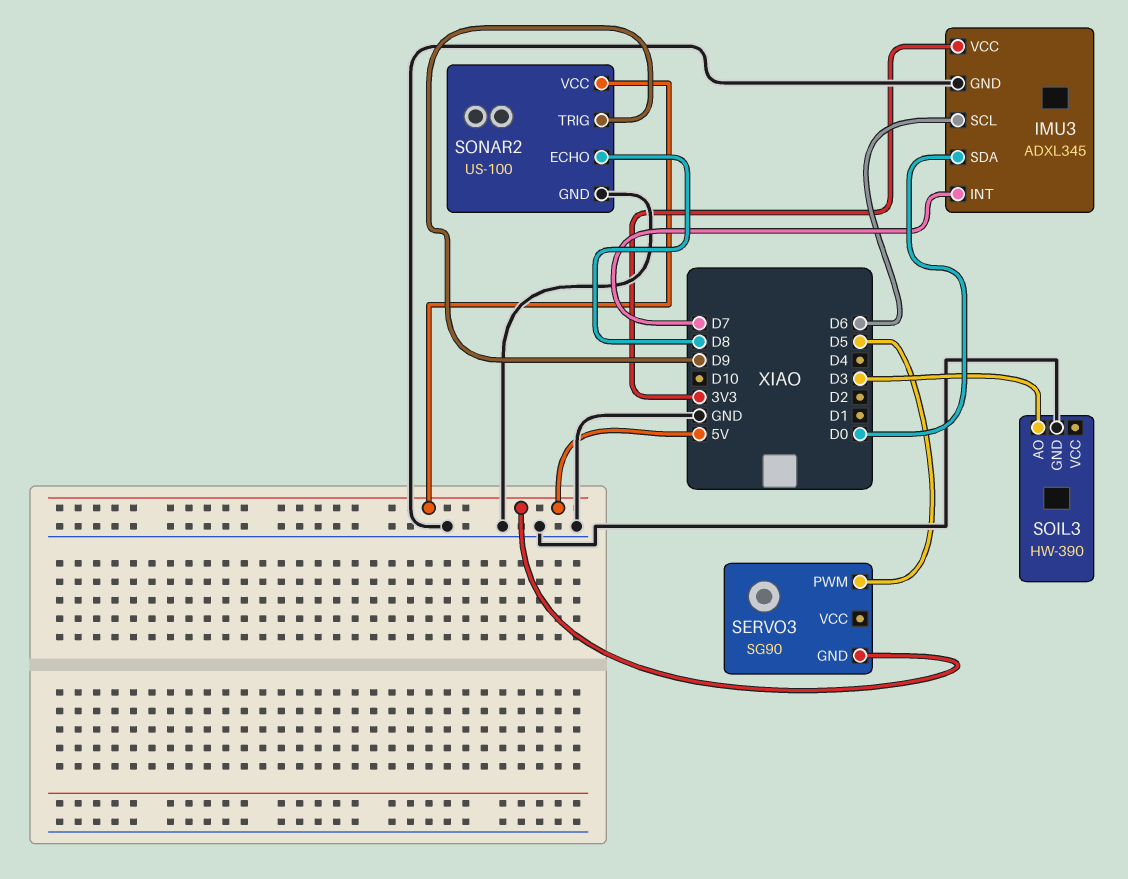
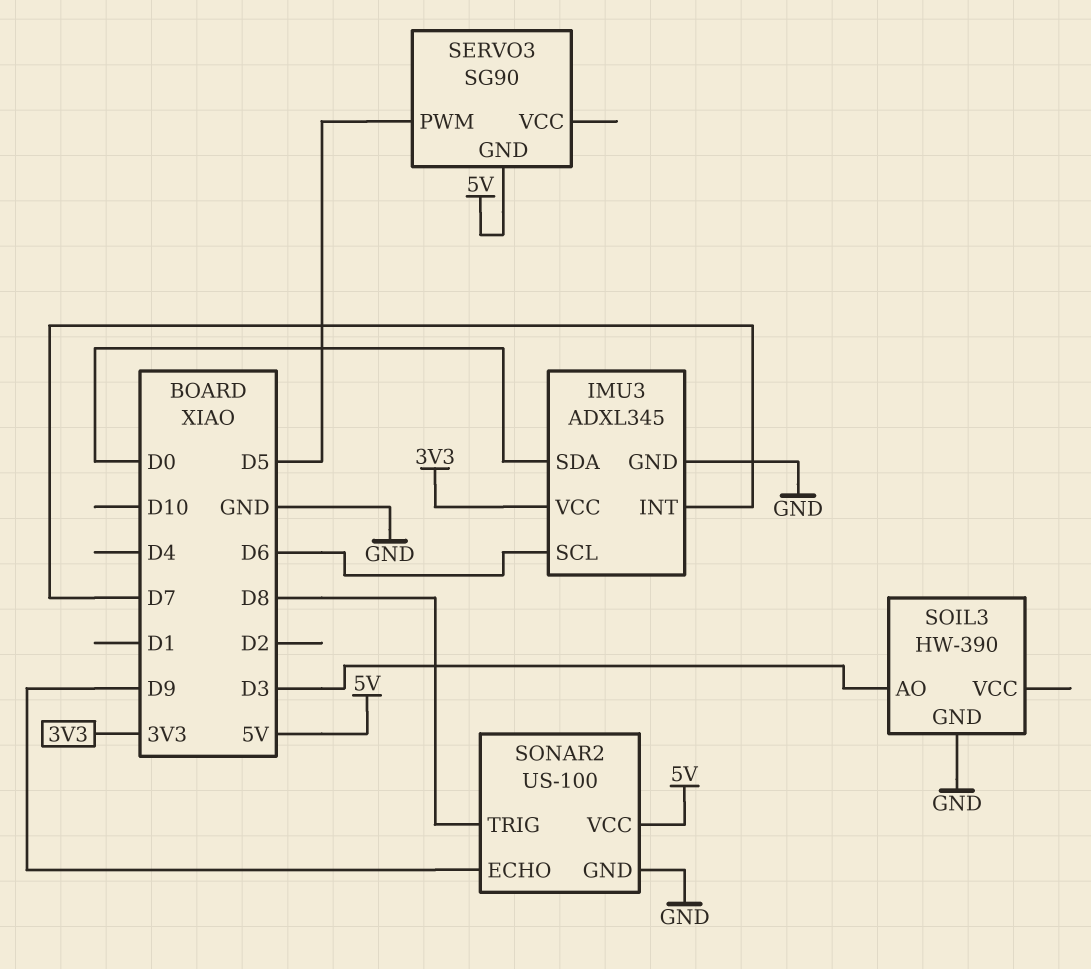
SONAR2 pin ECHO: D8 -> D9
SONAR2 pin TRIG: D9 -> D8

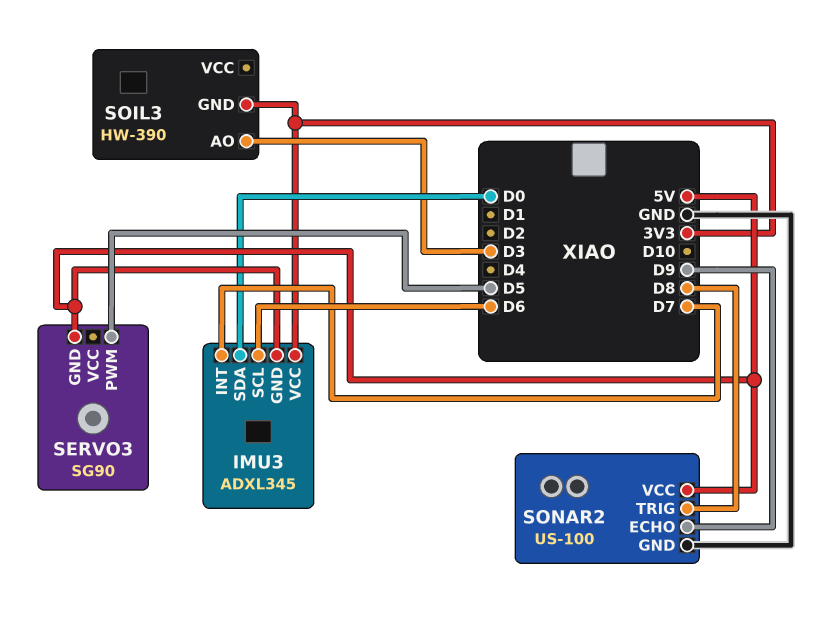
IMU3 pin GND: GND -> 5V
SOIL3 pin GND: GND -> 3V3

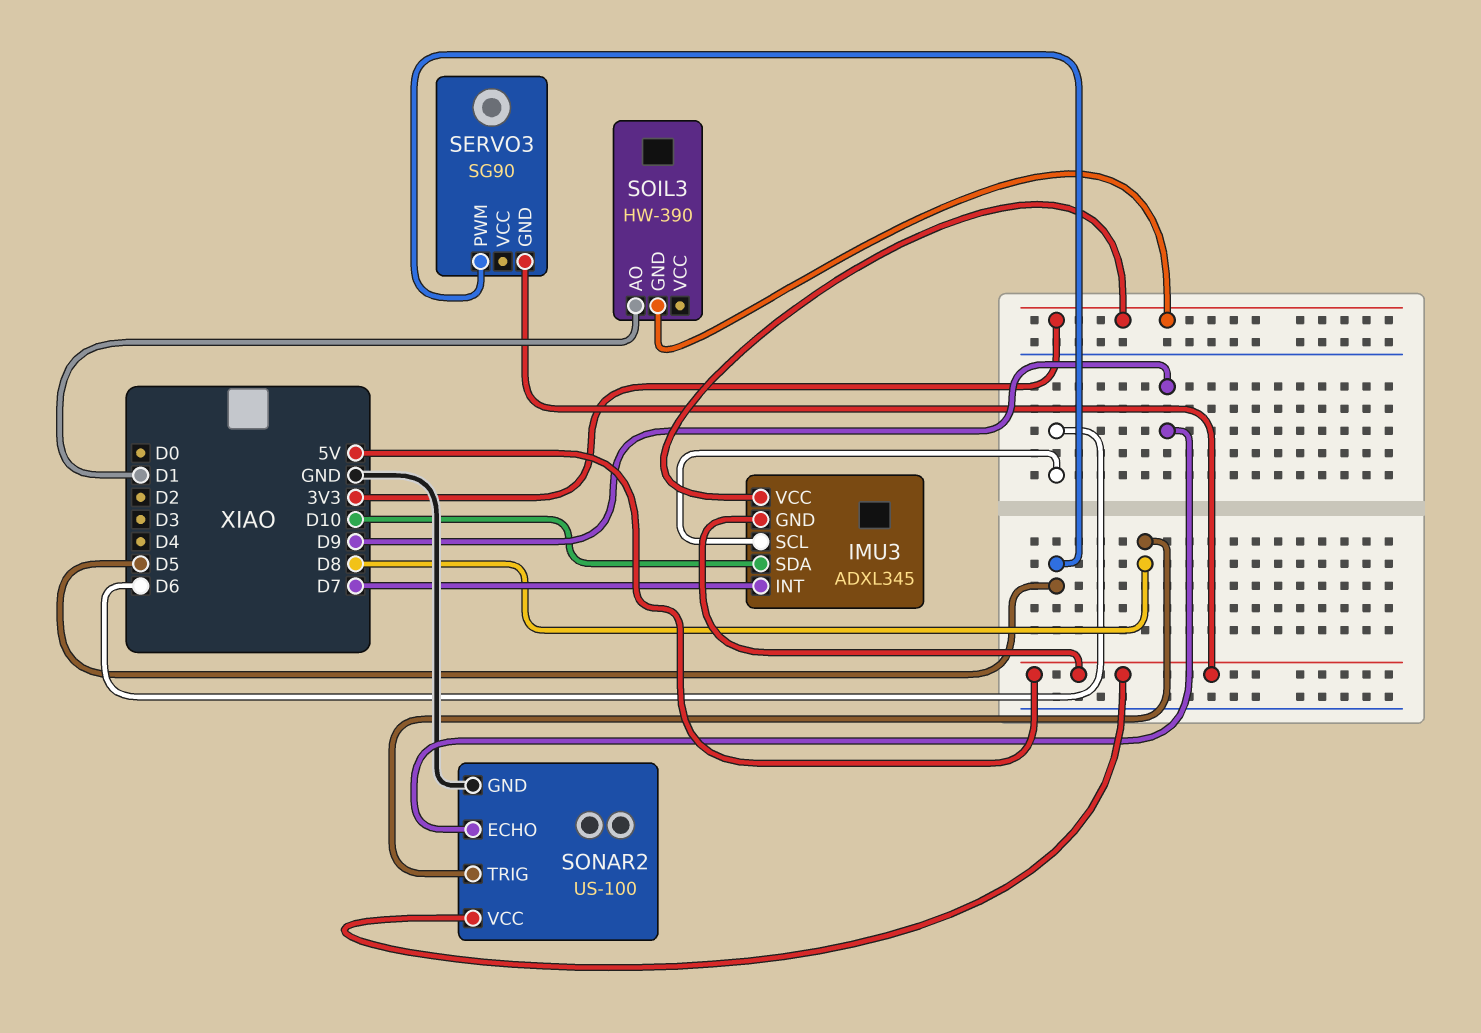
IMU3 pin SDA: D0 -> D10
SOIL3 pin AO: D3 -> D1

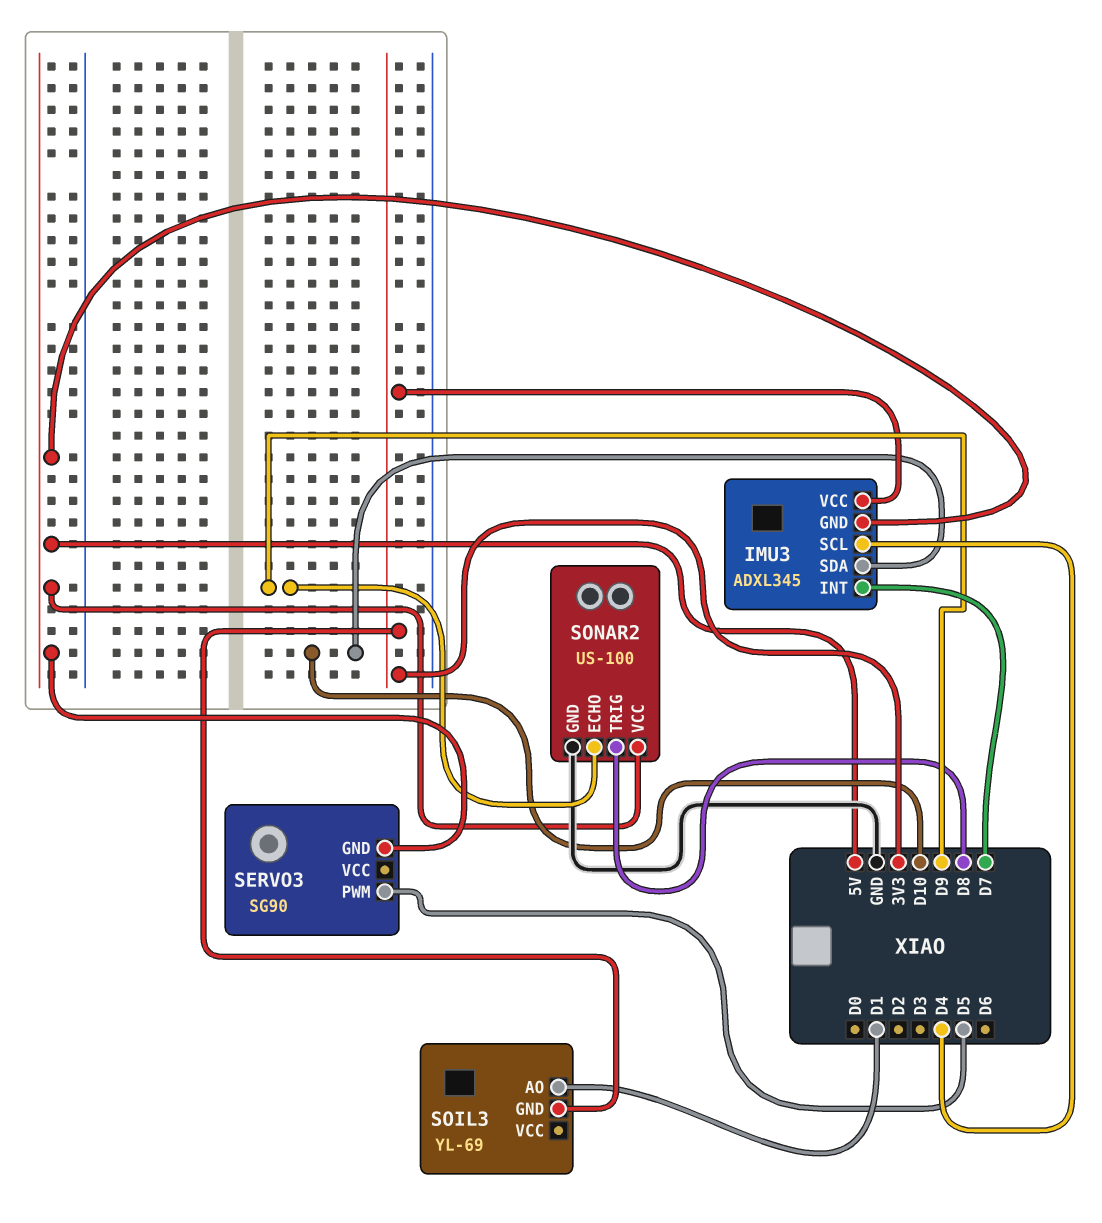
IMU3 pin SCL: D6 -> D4
SOIL3: HW-390 -> YL-69

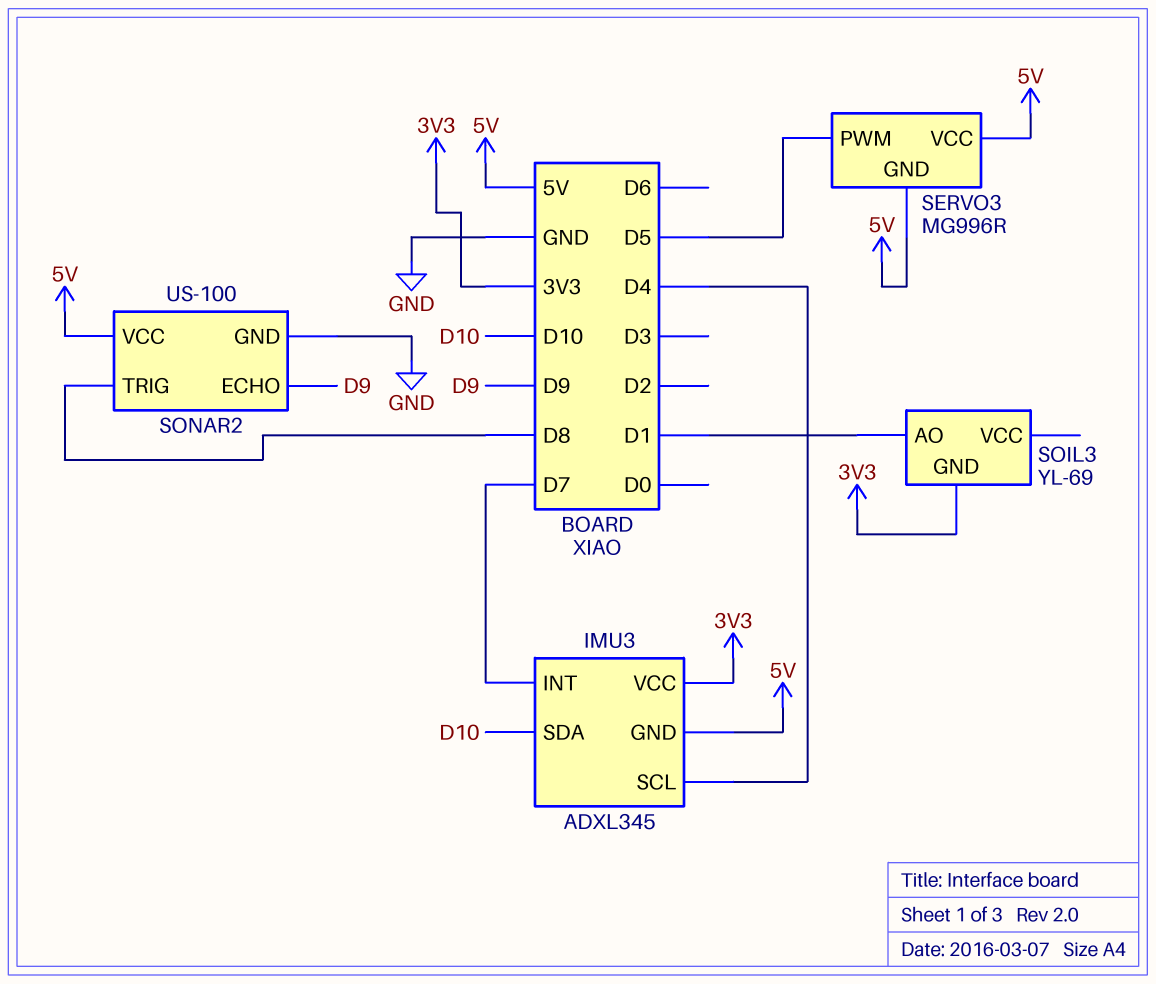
SERVO3: SG90 -> MG996R
SERVO3 pin VCC: none -> 5V

